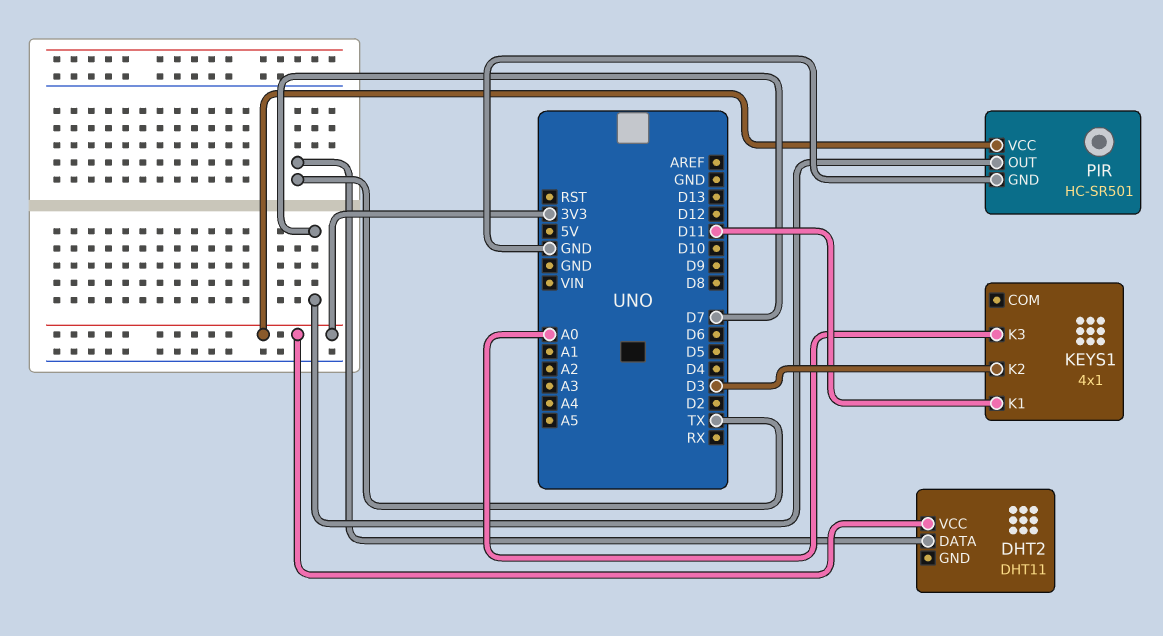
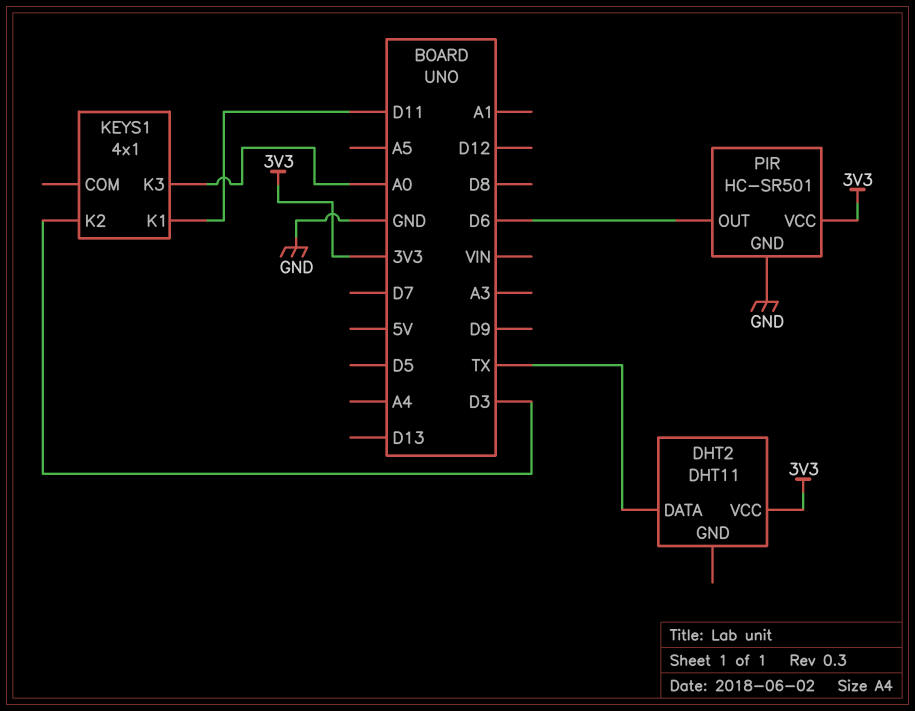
PIR pin OUT: D7 -> D6

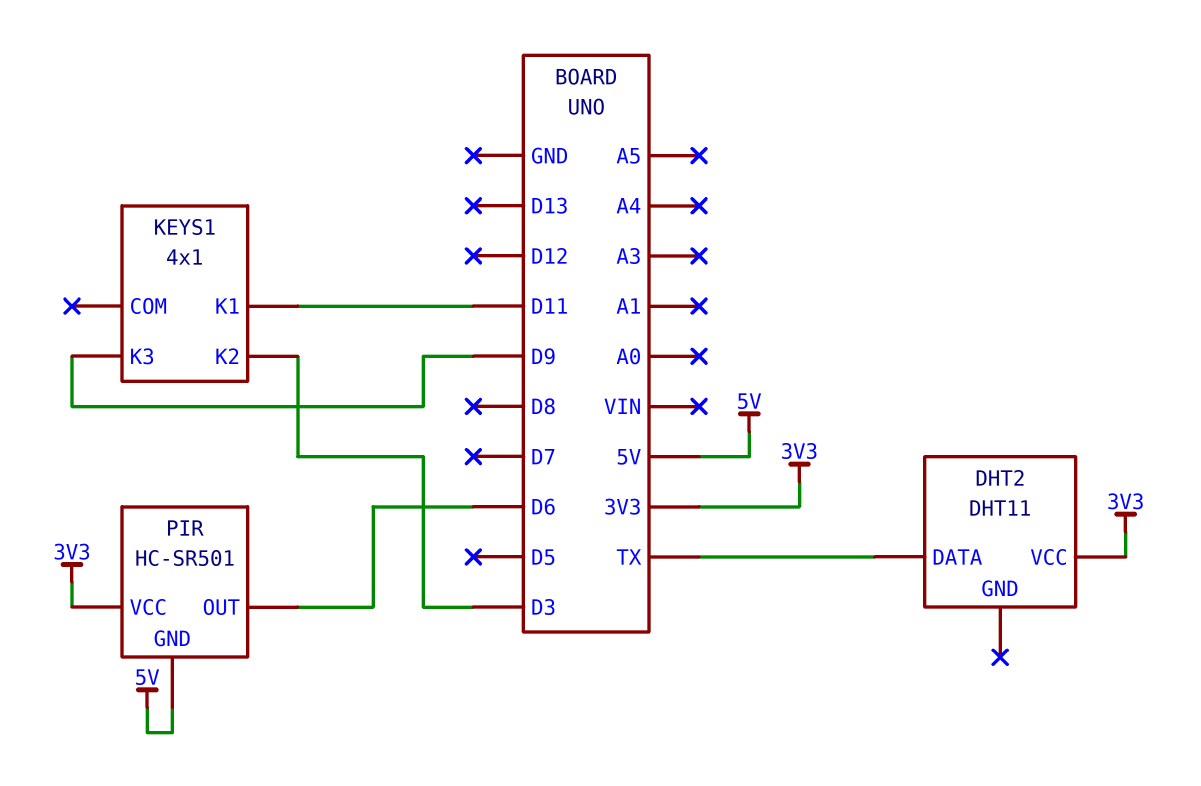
KEYS1 pin K3: A0 -> D9
PIR pin GND: GND -> 5V

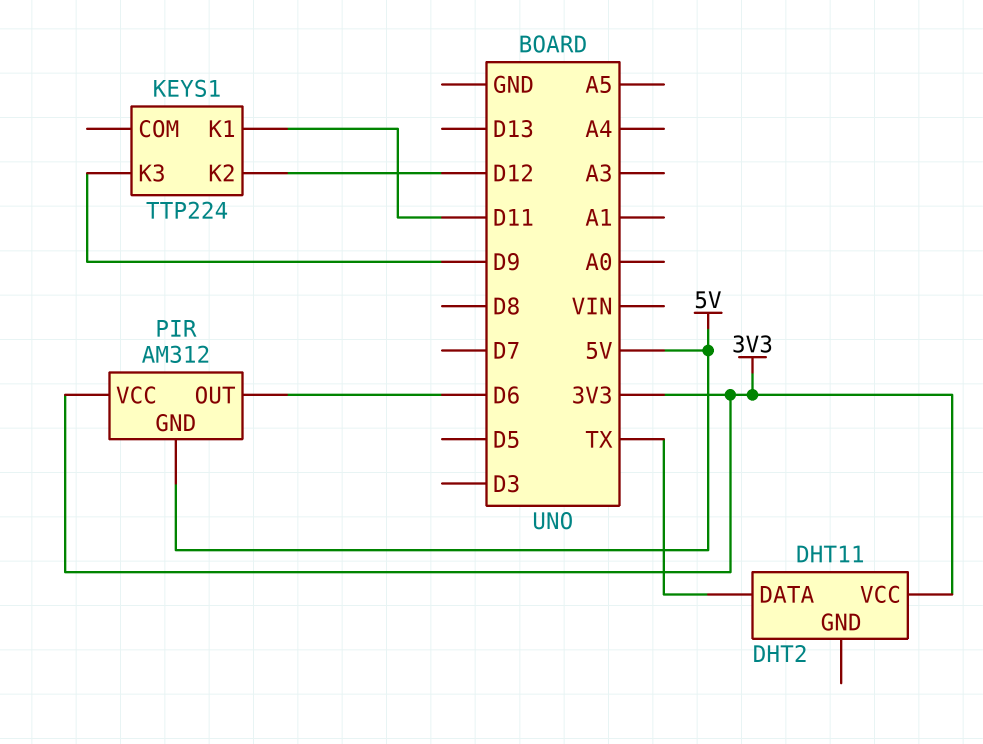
KEYS1: 4x1 -> TTP224
KEYS1 pin K2: D3 -> D12
PIR: HC-SR501 -> AM312

